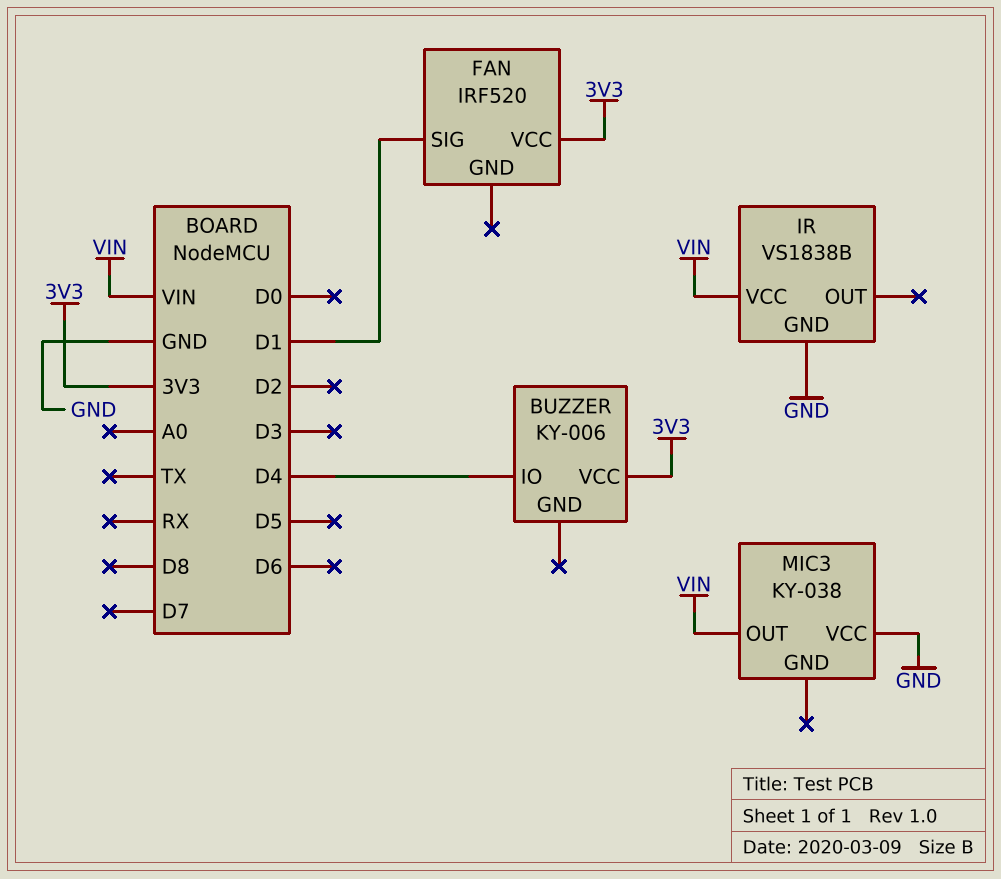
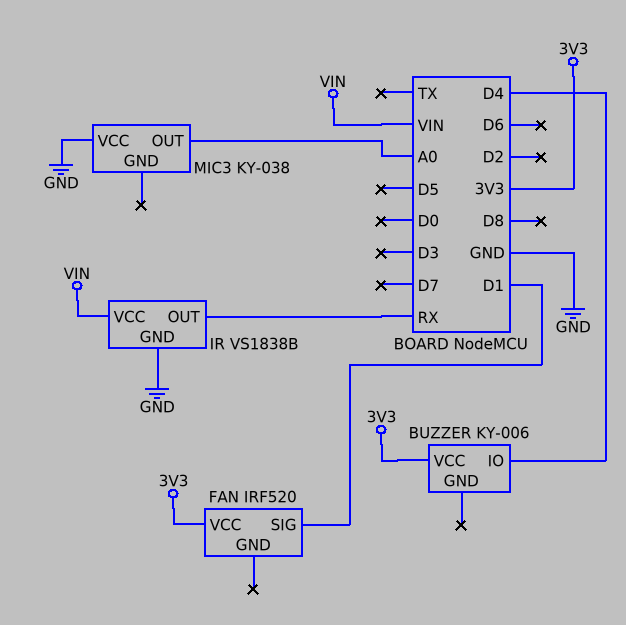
IR pin OUT: none -> RX
MIC3 pin OUT: VIN -> A0

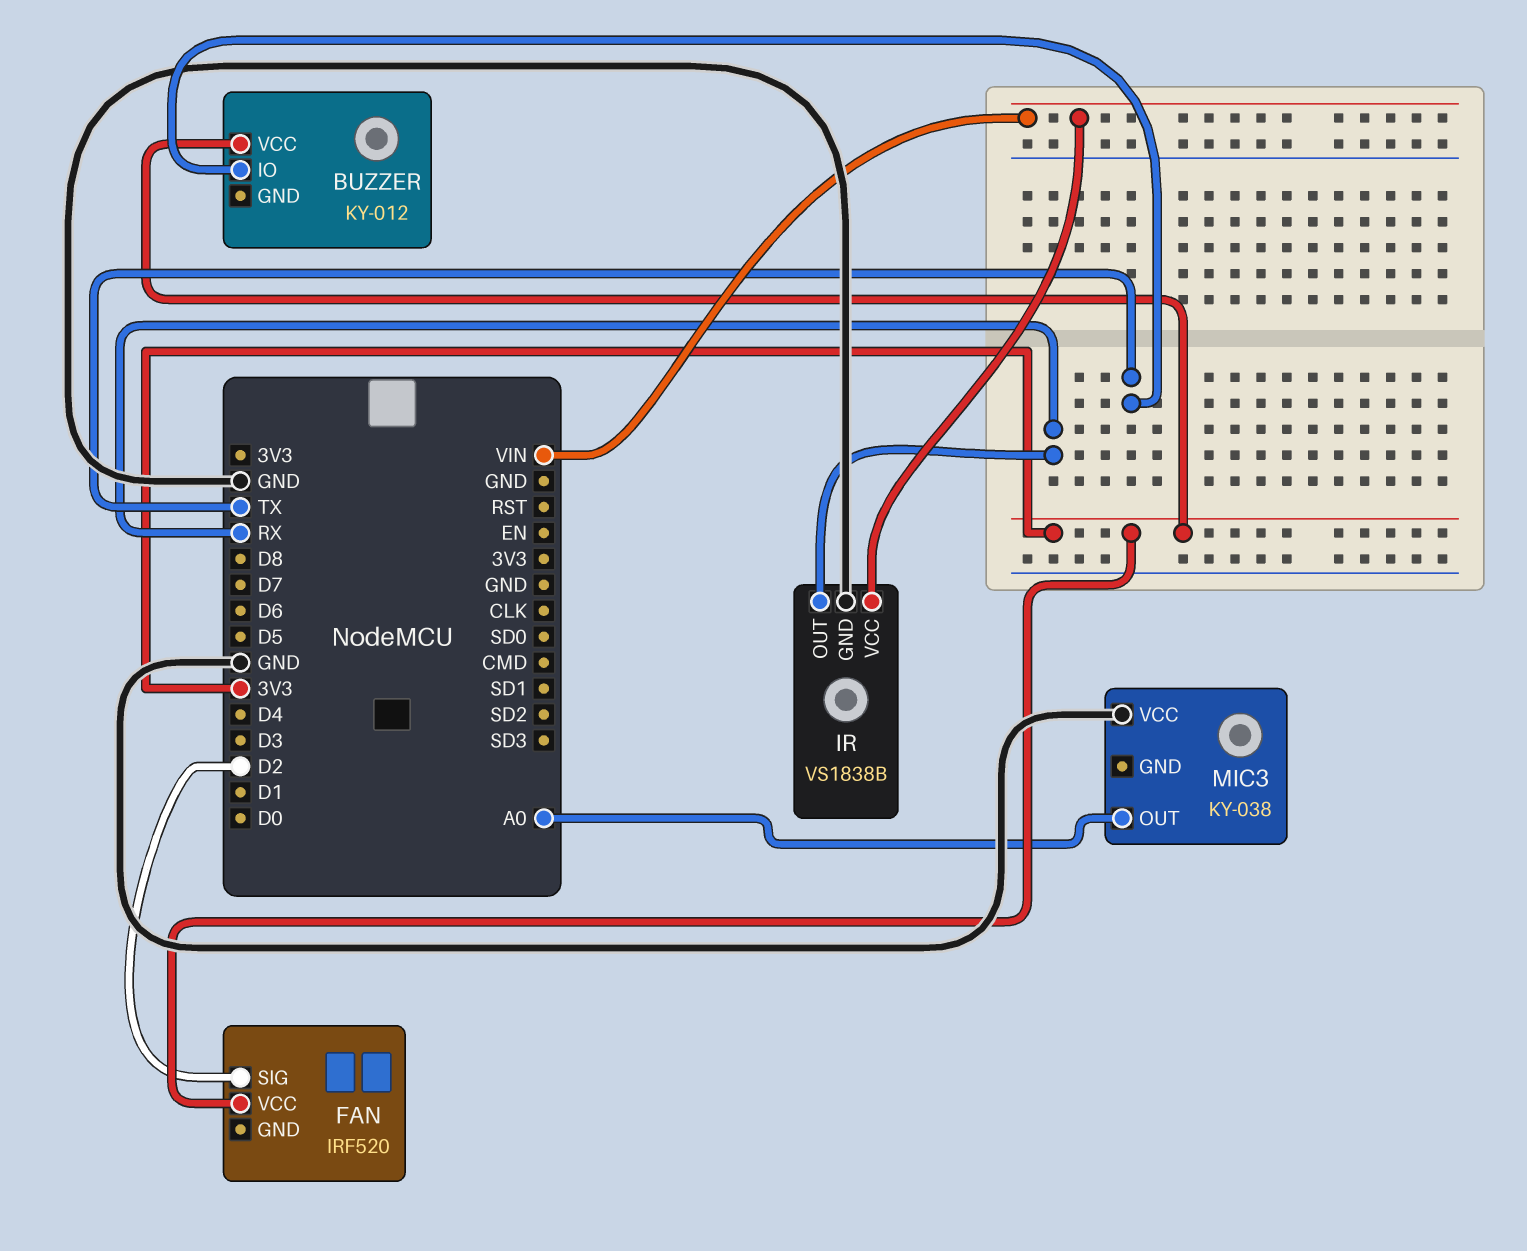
BUZZER: KY-006 -> KY-012
BUZZER pin IO: D4 -> TX
FAN pin SIG: D1 -> D2

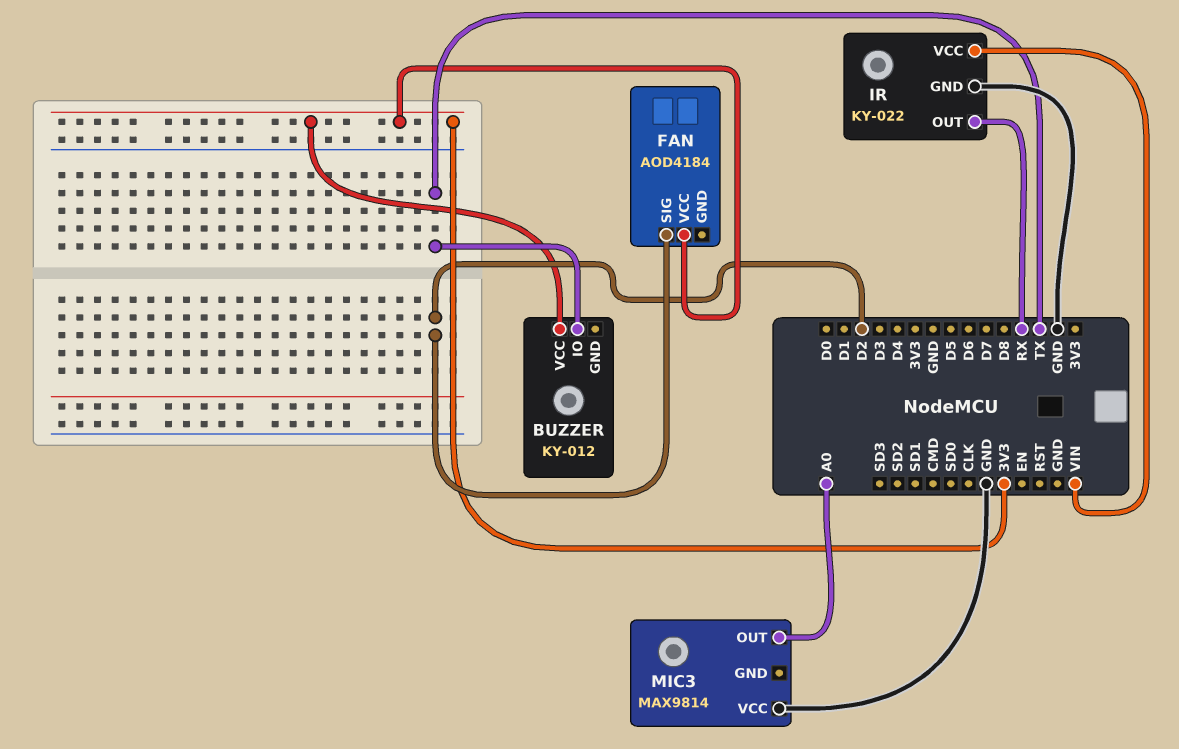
FAN: IRF520 -> AOD4184
IR: VS1838B -> KY-022
MIC3: KY-038 -> MAX9814

